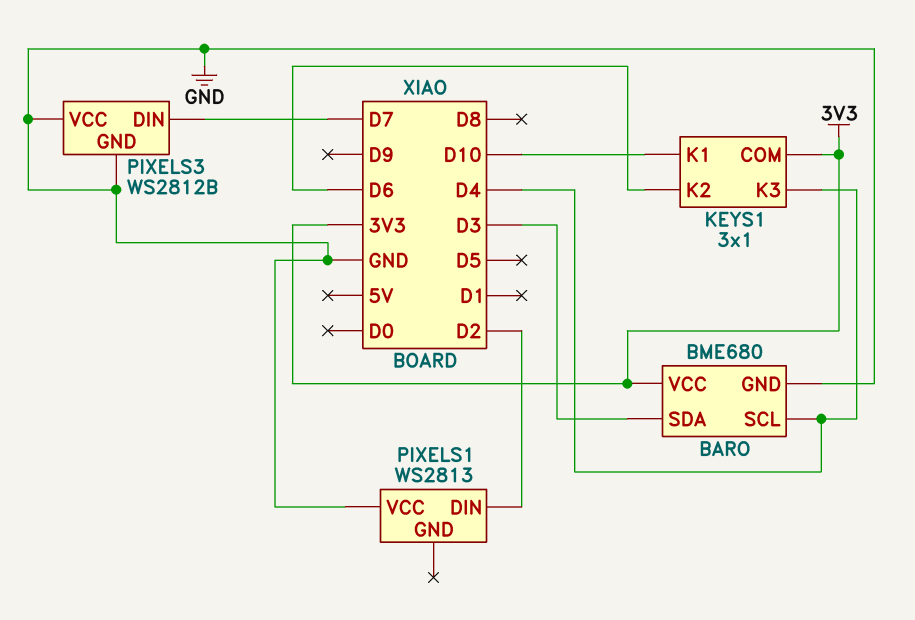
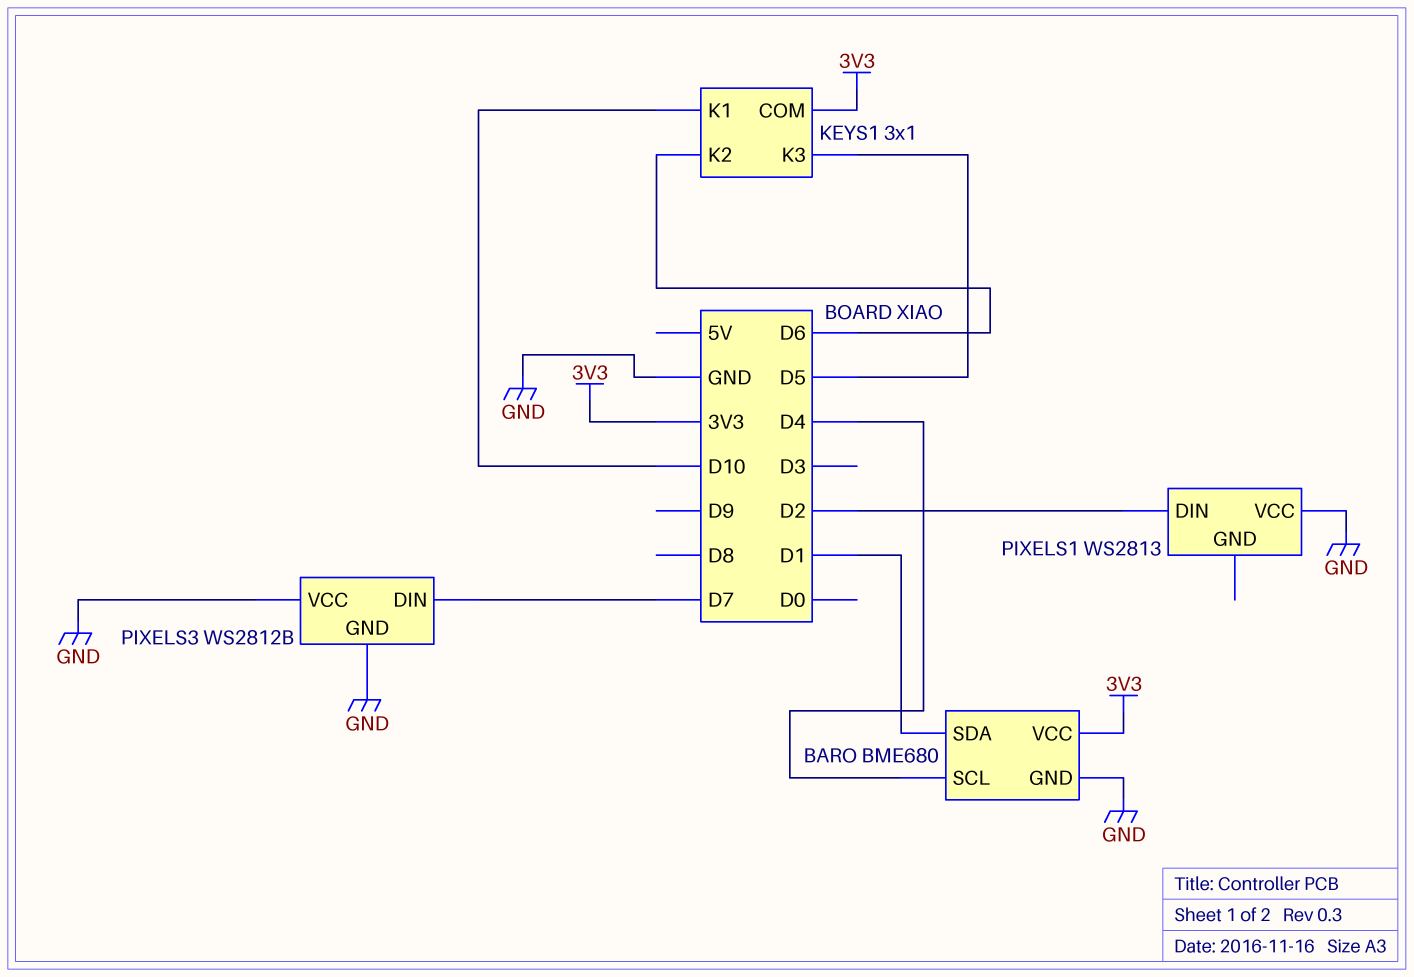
BARO pin SDA: D3 -> D1
KEYS1 pin K3: D4 -> D5

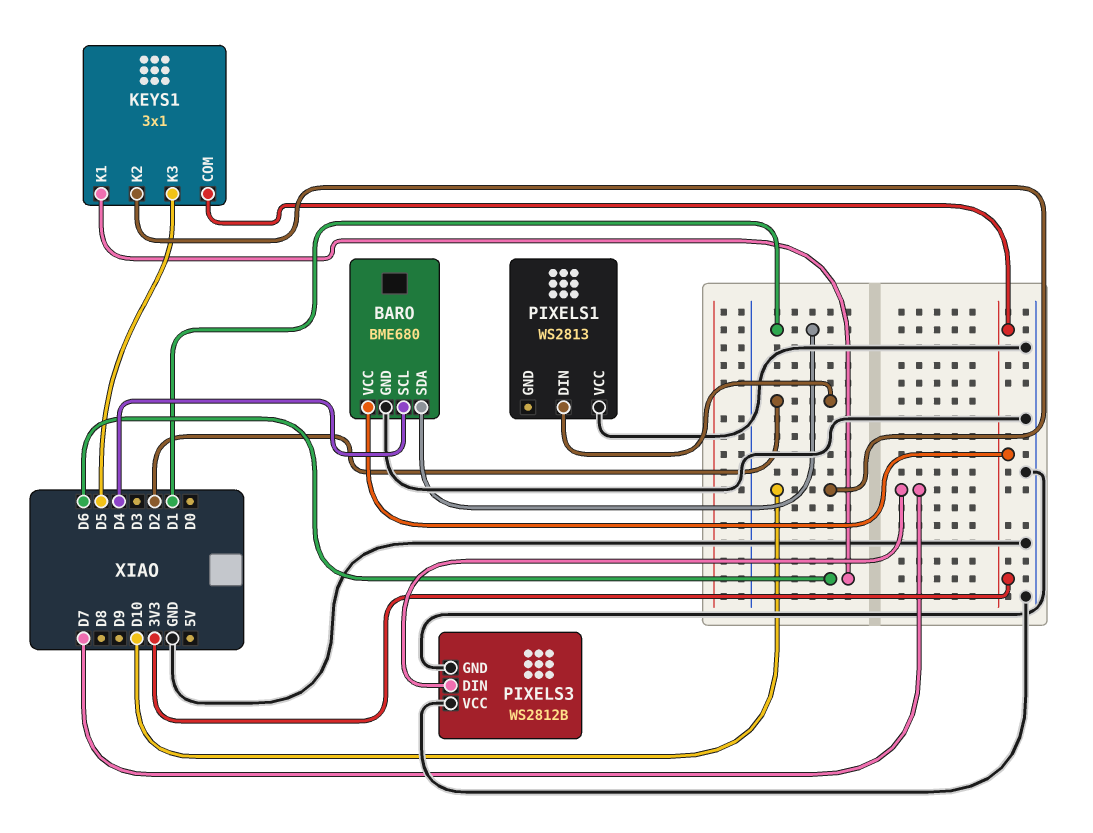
KEYS1 pin K1: D10 -> D6
KEYS1 pin K2: D6 -> D10

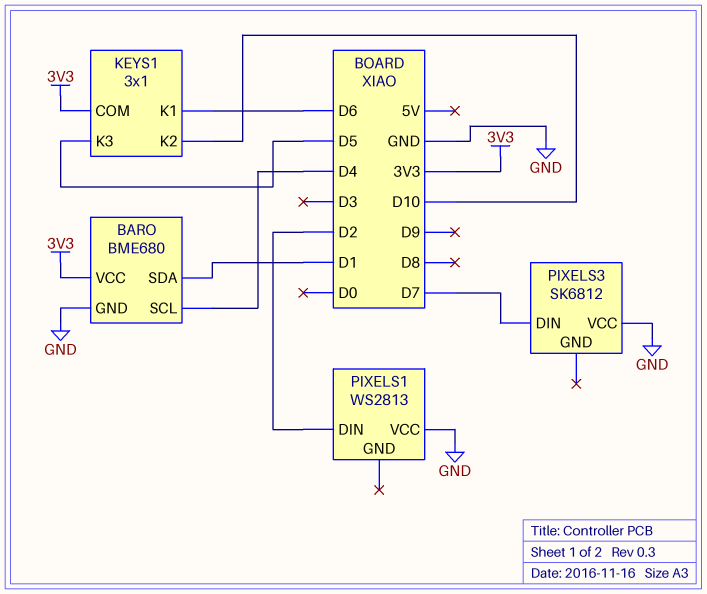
PIXELS3: WS2812B -> SK6812
PIXELS3 pin GND: GND -> none

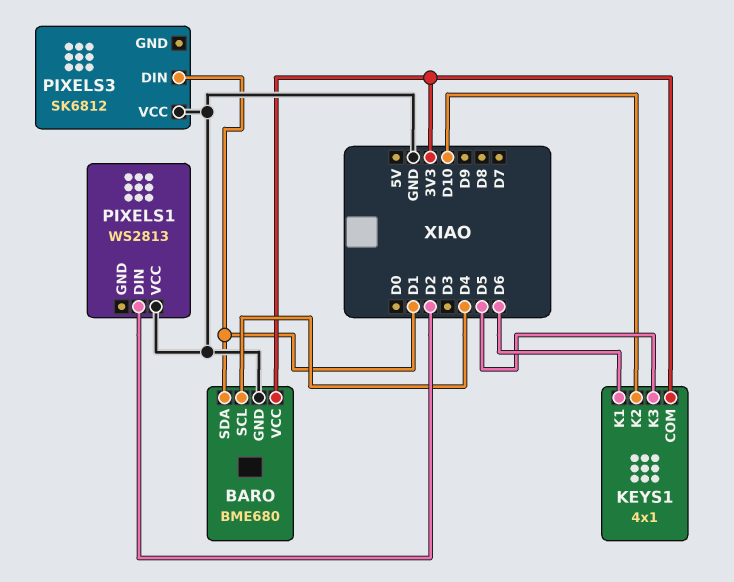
KEYS1: 3x1 -> 4x1
PIXELS3 pin DIN: D7 -> D1

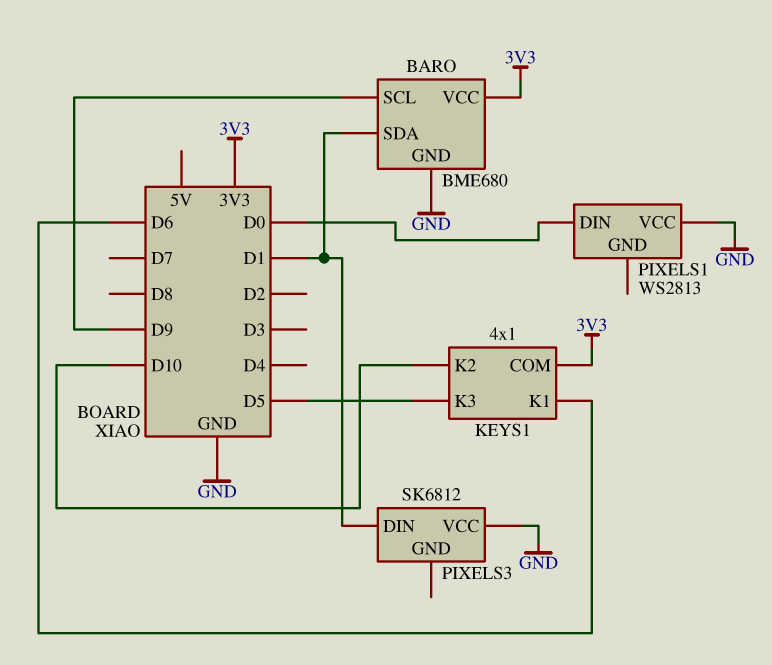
BARO pin SCL: D4 -> D9
PIXELS1 pin DIN: D2 -> D0

